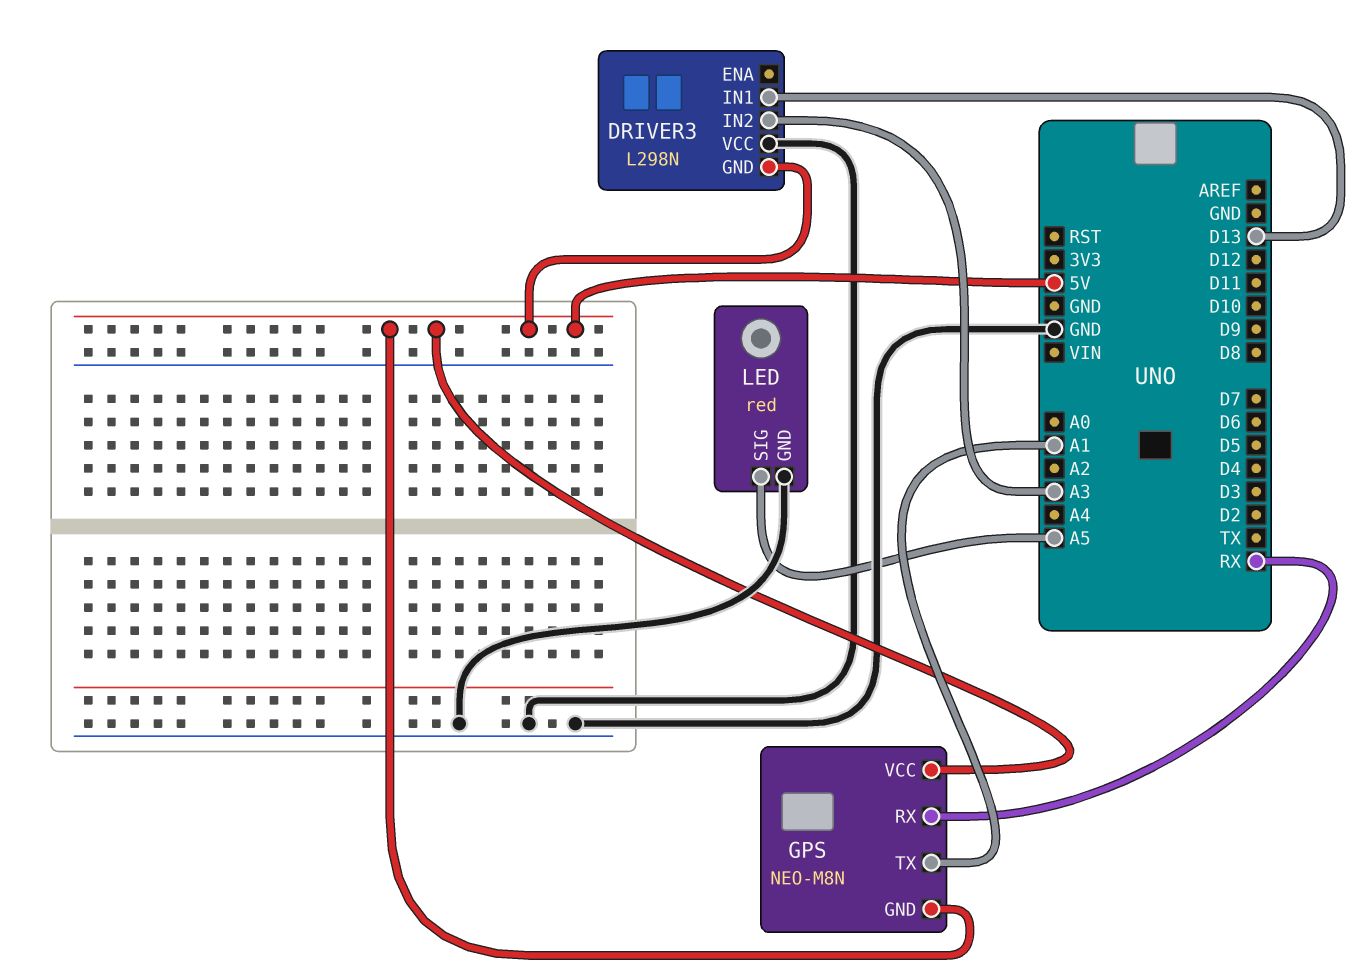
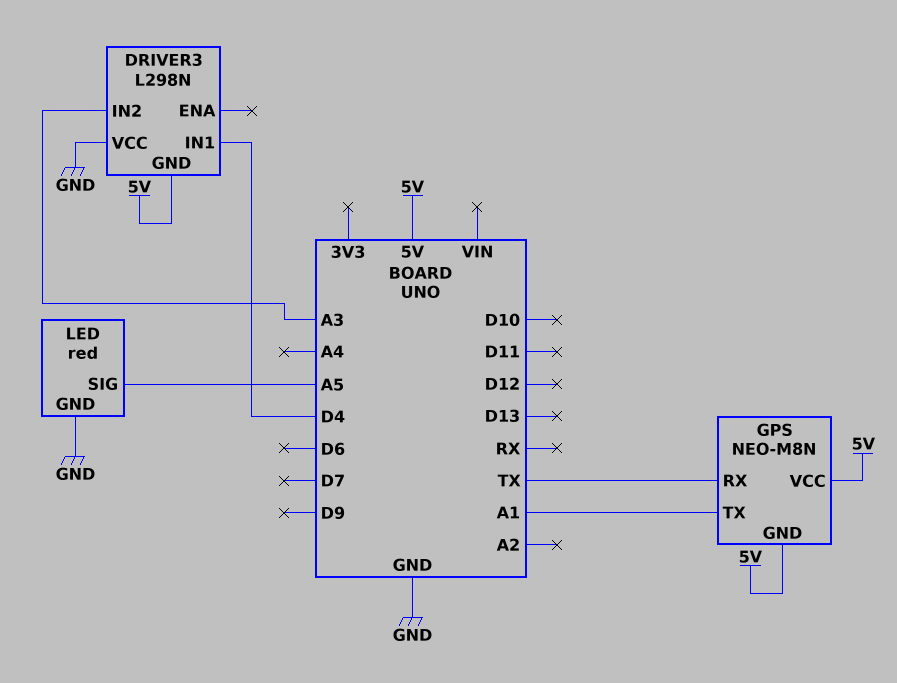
DRIVER3 pin IN1: D13 -> D4
GPS pin RX: RX -> TX

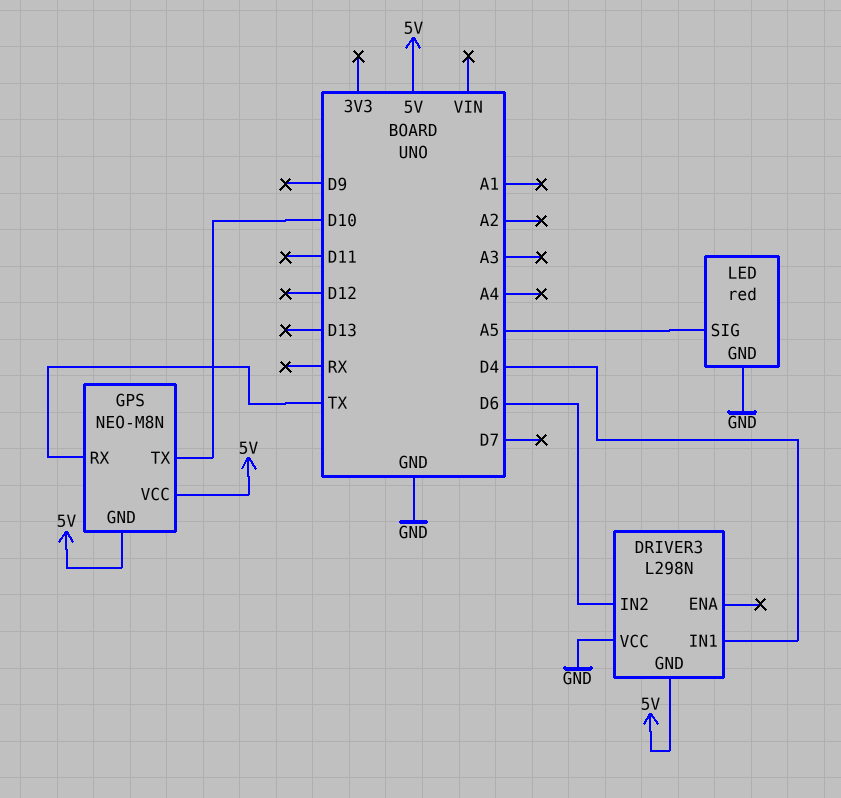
DRIVER3 pin IN2: A3 -> D6
GPS pin TX: A1 -> D10

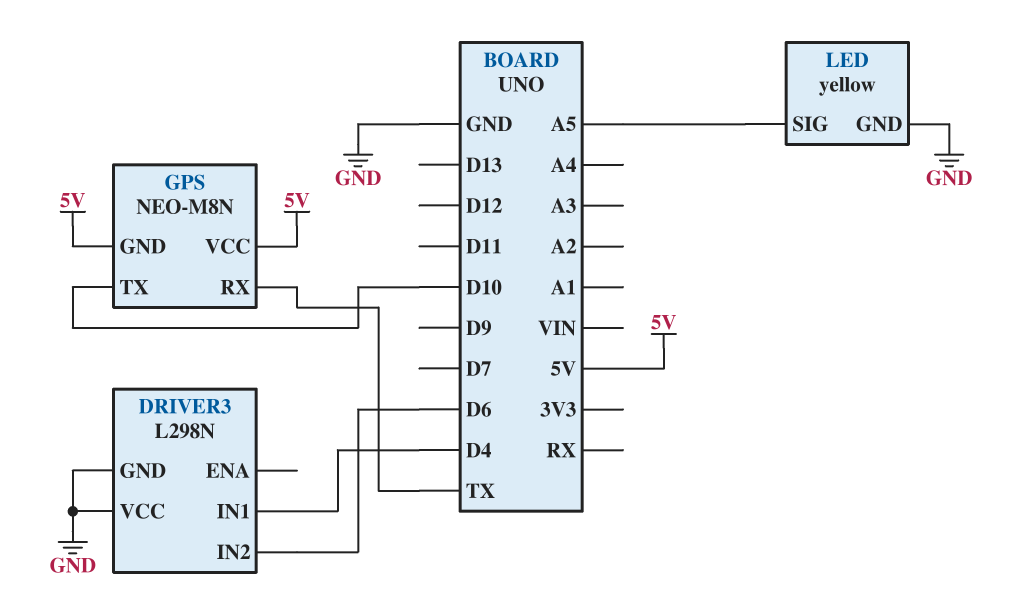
DRIVER3 pin GND: 5V -> GND
LED: red -> yellow

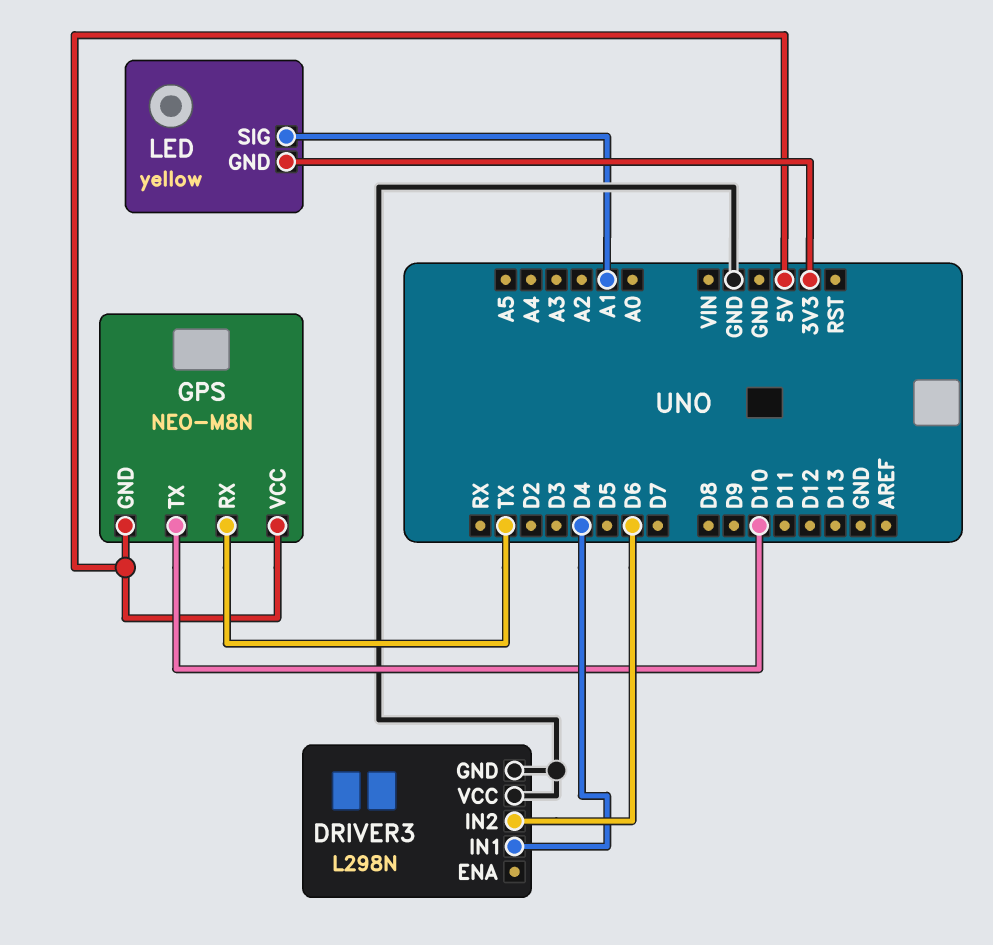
LED pin GND: GND -> 3V3
LED pin SIG: A5 -> A1

